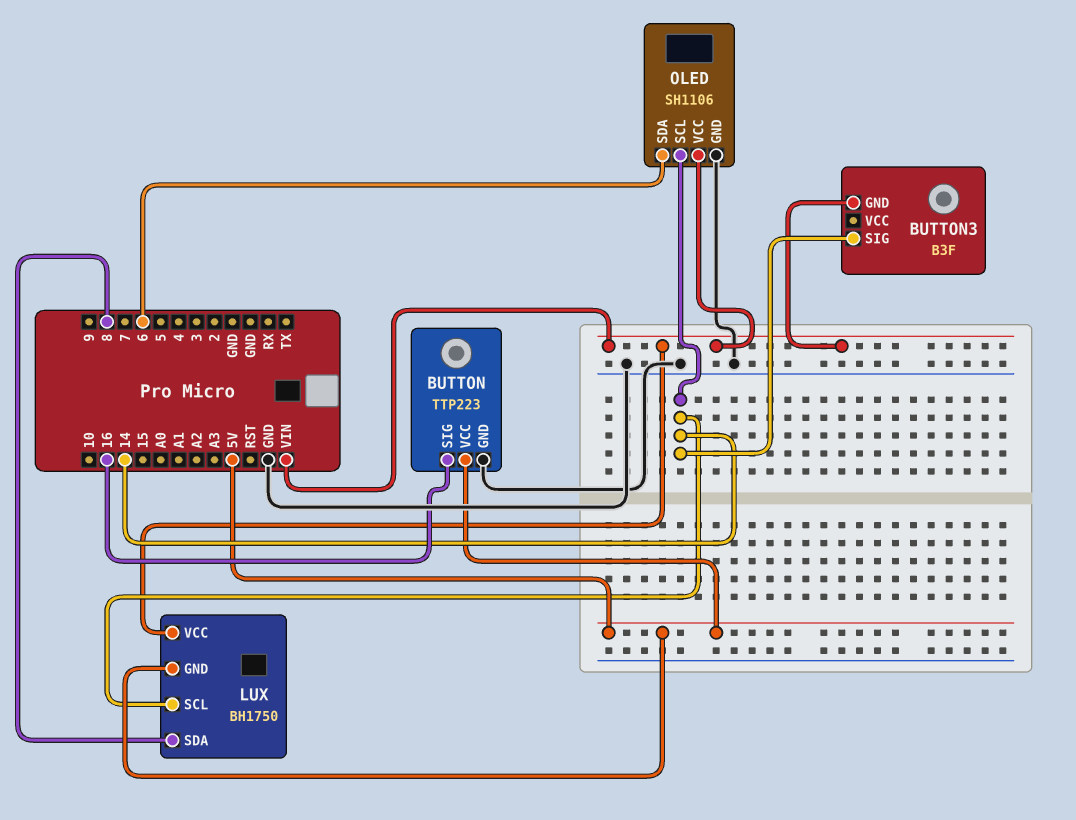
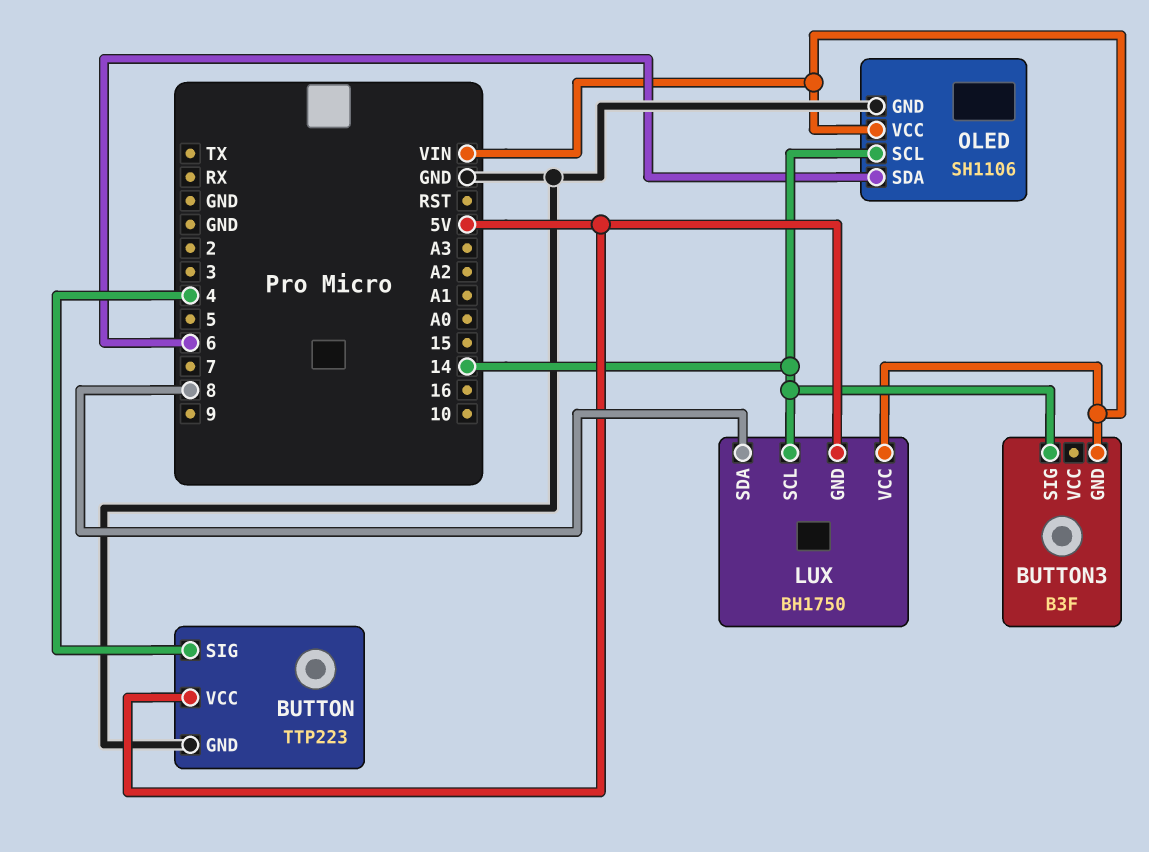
BUTTON pin SIG: 16 -> 4

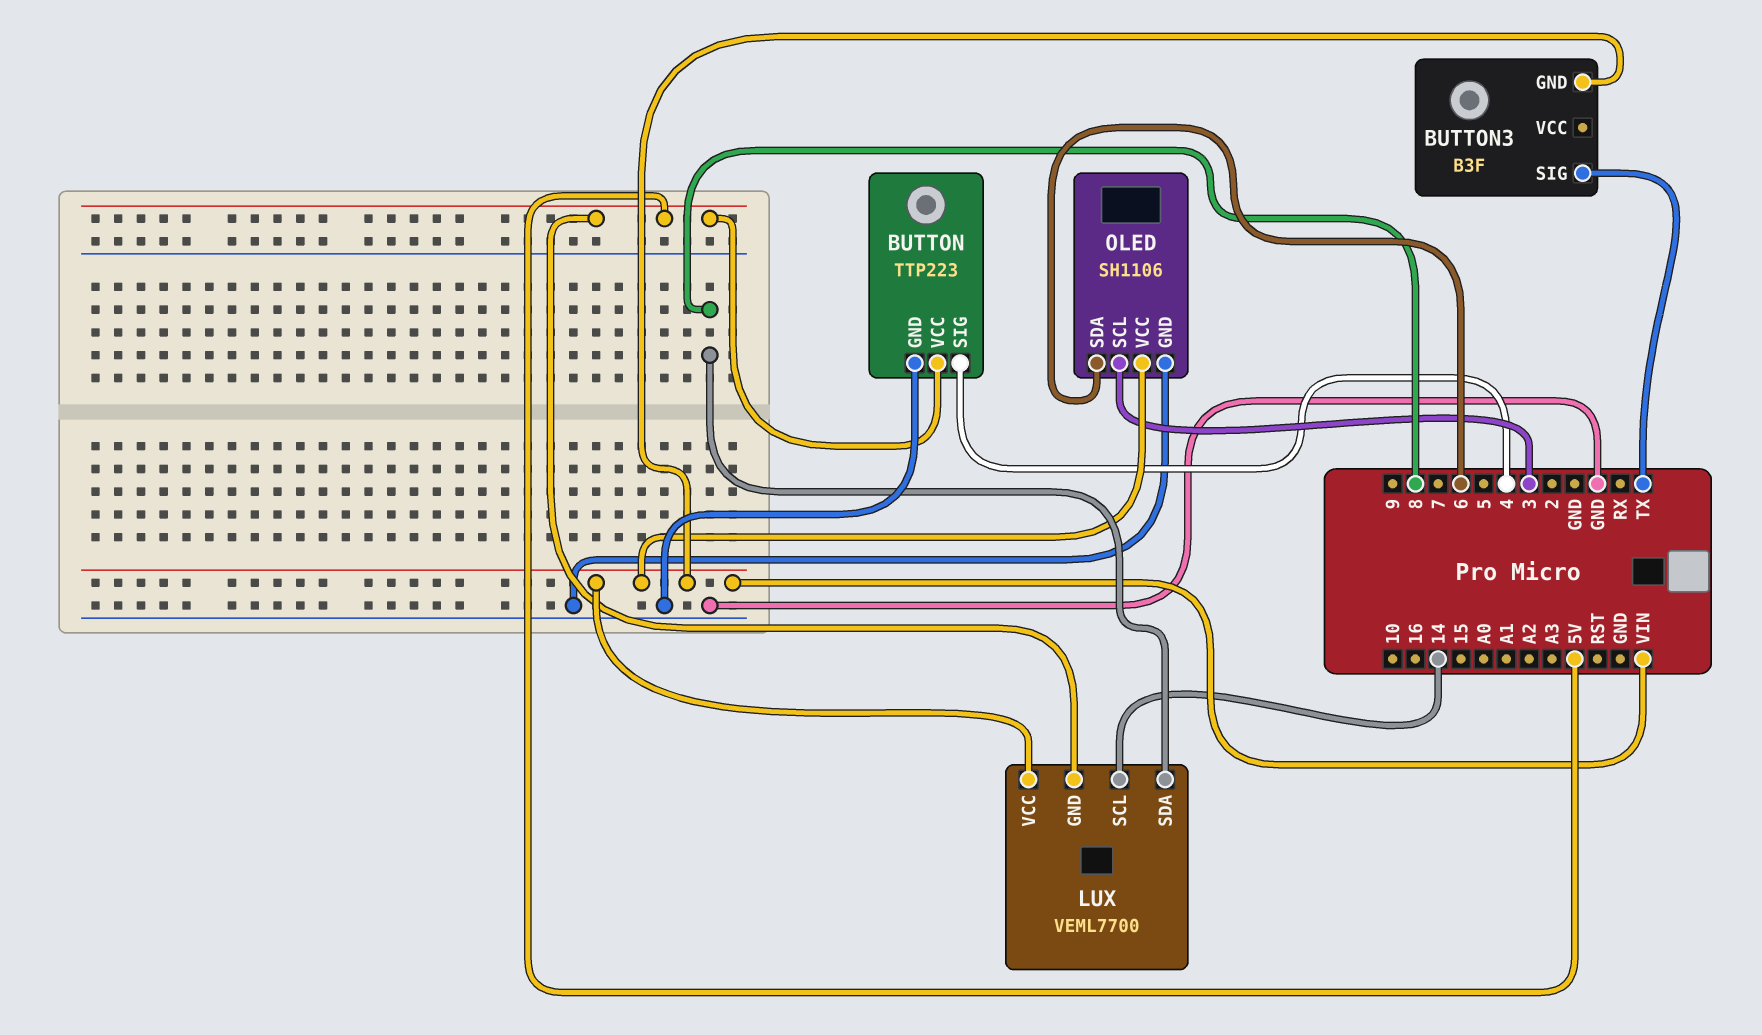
BUTTON3 pin SIG: 14 -> TX
LUX: BH1750 -> VEML7700
OLED pin SCL: 14 -> 3

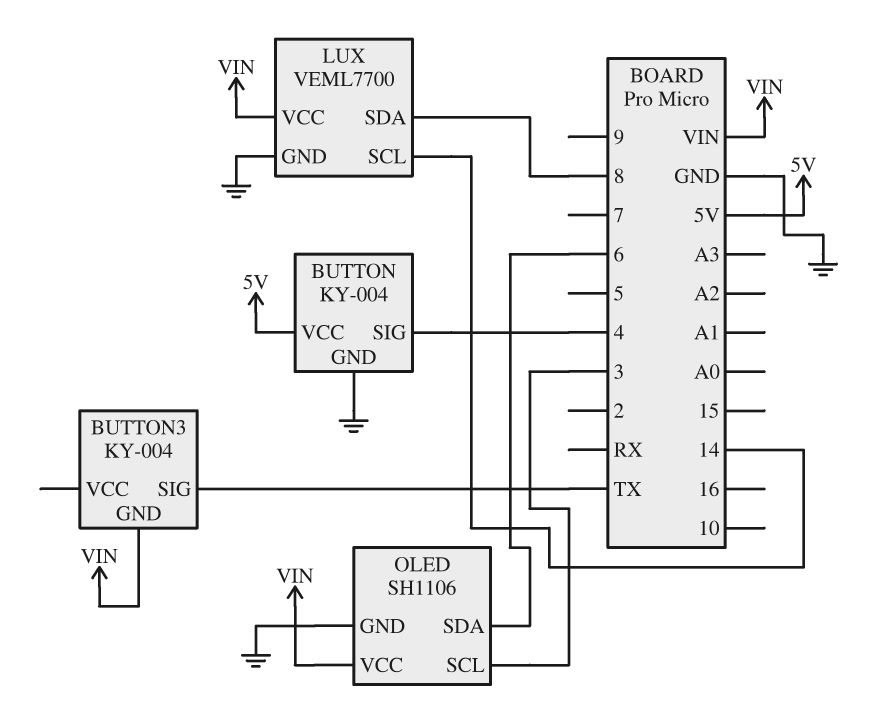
BUTTON: TTP223 -> KY-004
BUTTON3: B3F -> KY-004
LUX pin GND: 5V -> GND

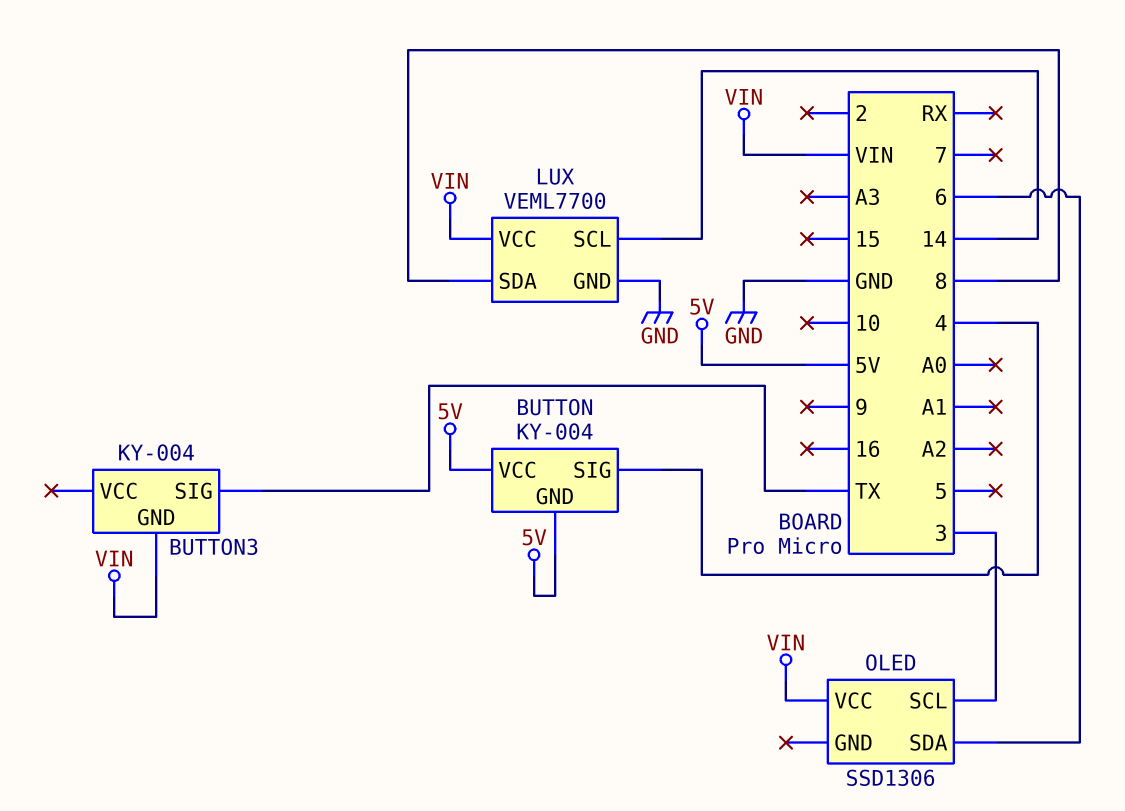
BUTTON pin GND: GND -> 5V
OLED: SH1106 -> SSD1306
OLED pin GND: GND -> none

